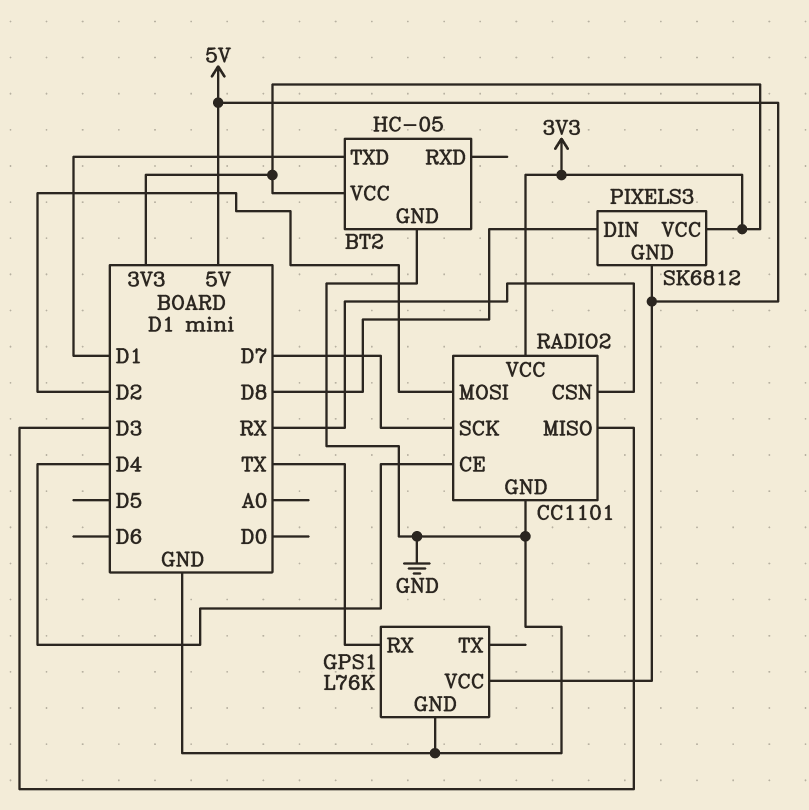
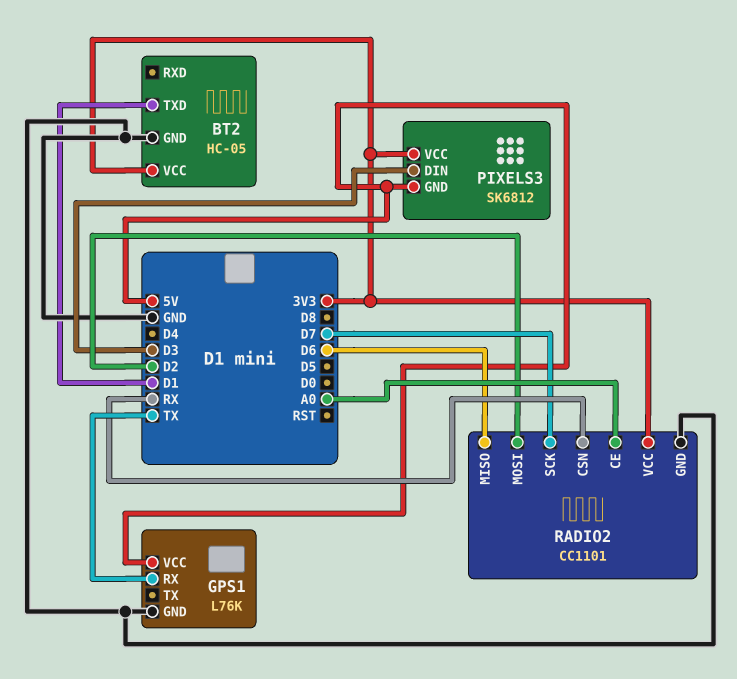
PIXELS3 pin DIN: D8 -> D3
RADIO2 pin CE: D4 -> A0
RADIO2 pin MISO: D3 -> D6

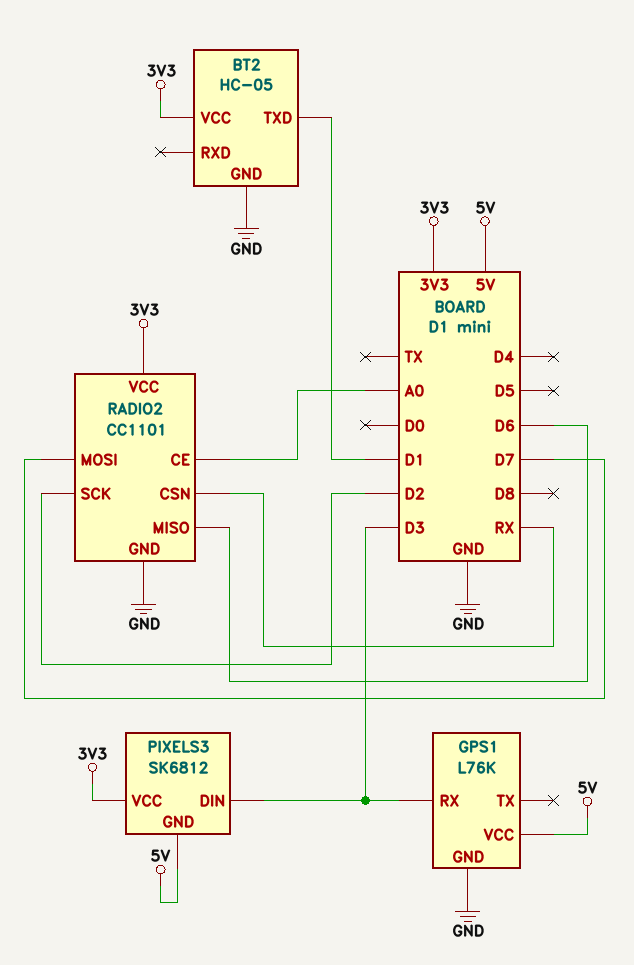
GPS1 pin RX: TX -> D3
RADIO2 pin MOSI: D2 -> D7
RADIO2 pin SCK: D7 -> D2

